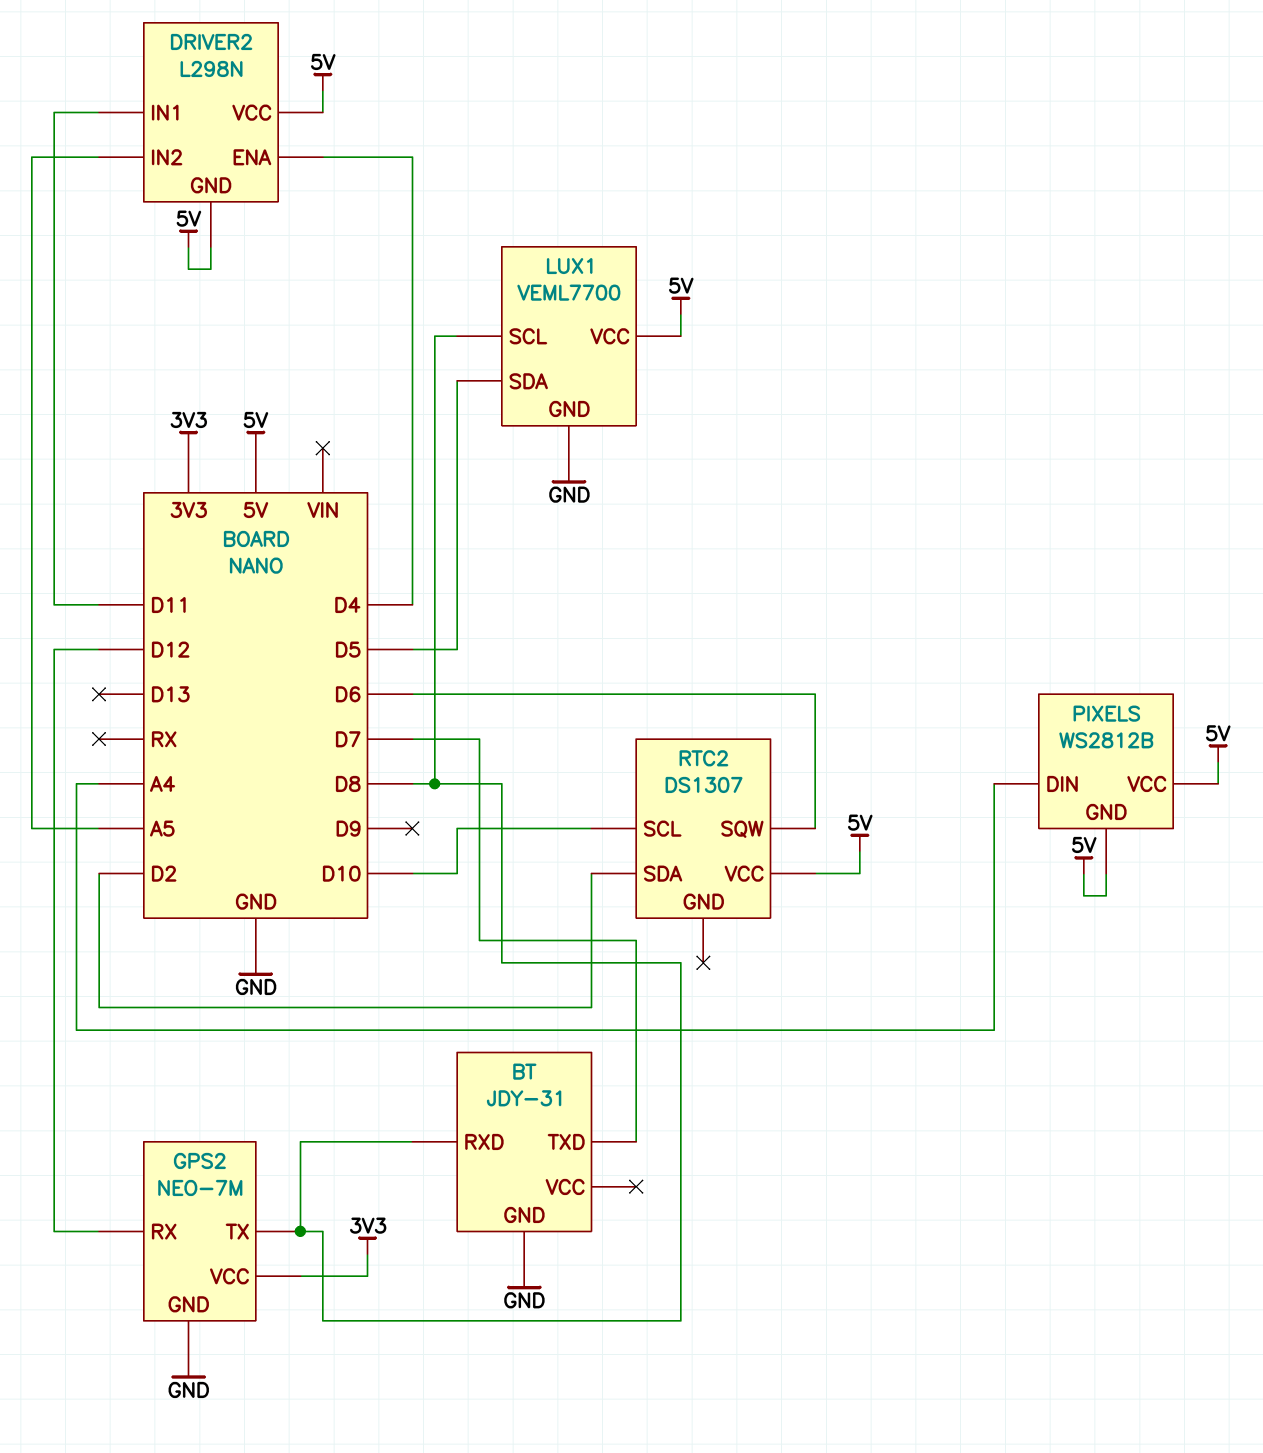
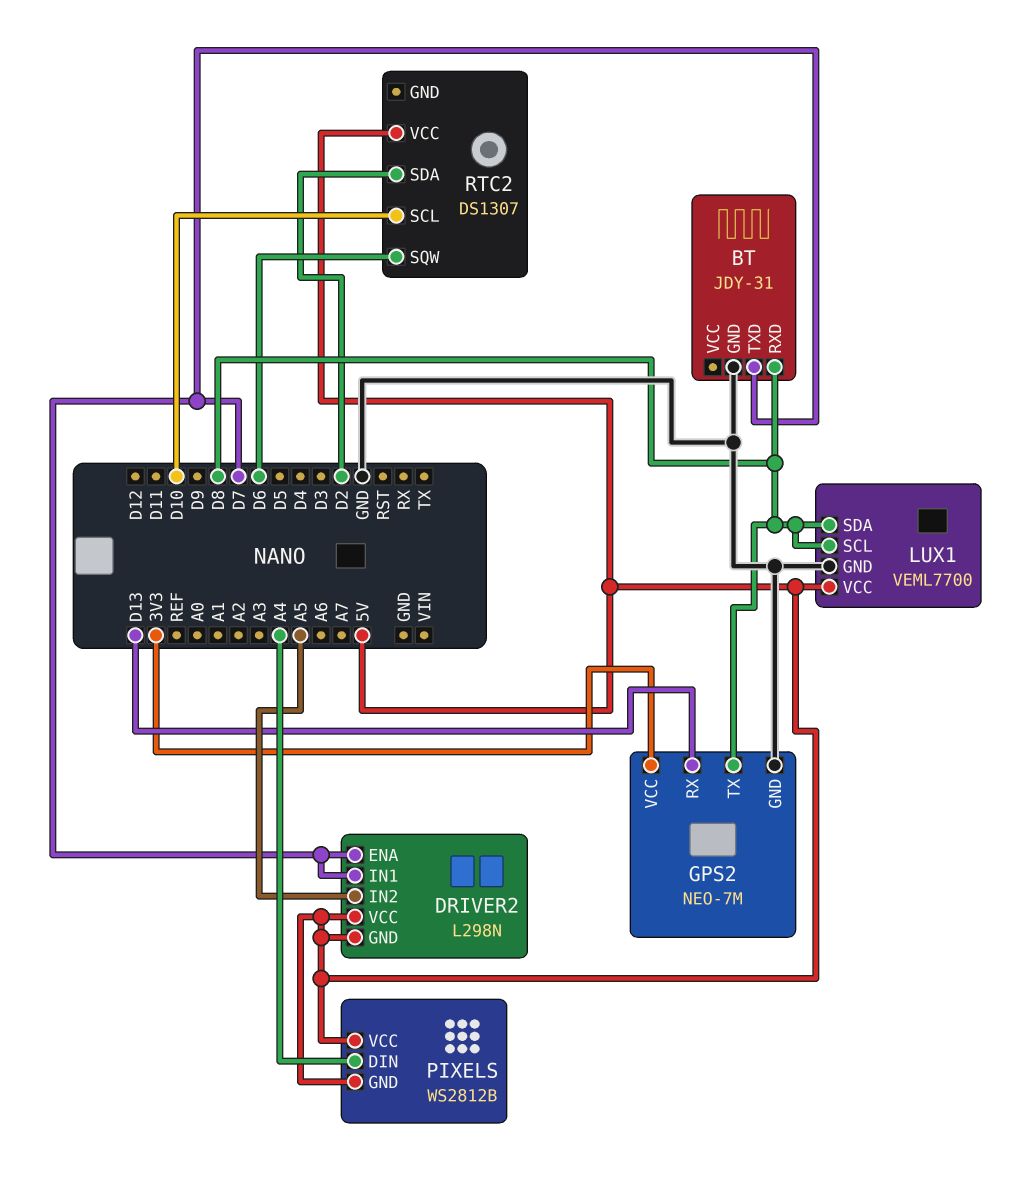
DRIVER2 pin ENA: D4 -> D7
DRIVER2 pin IN1: D11 -> D7
GPS2 pin RX: D12 -> D13
LUX1 pin SDA: D5 -> D8

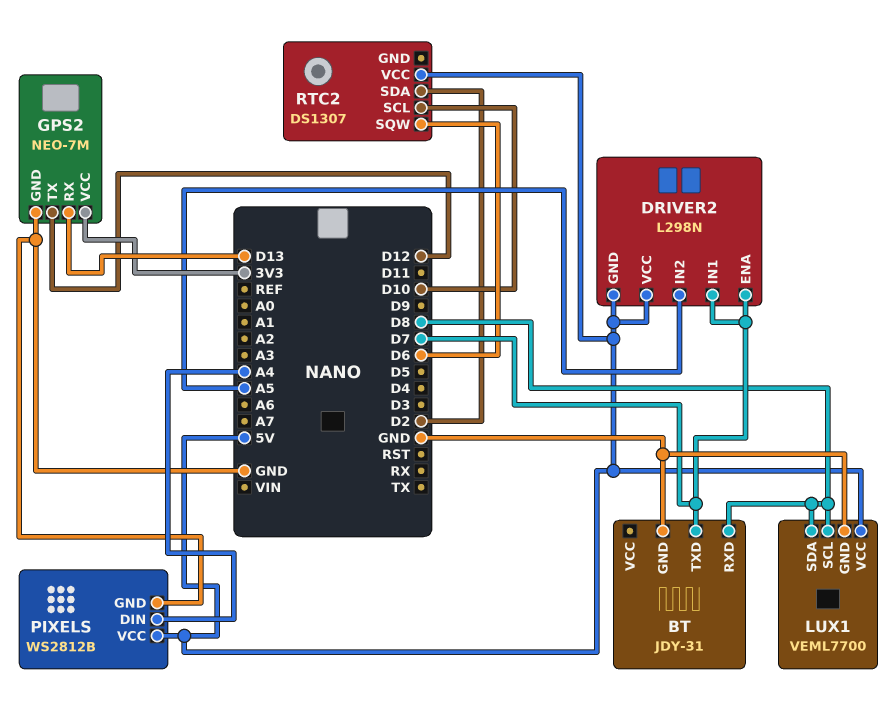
GPS2 pin TX: D8 -> D12
PIXELS pin GND: 5V -> GND

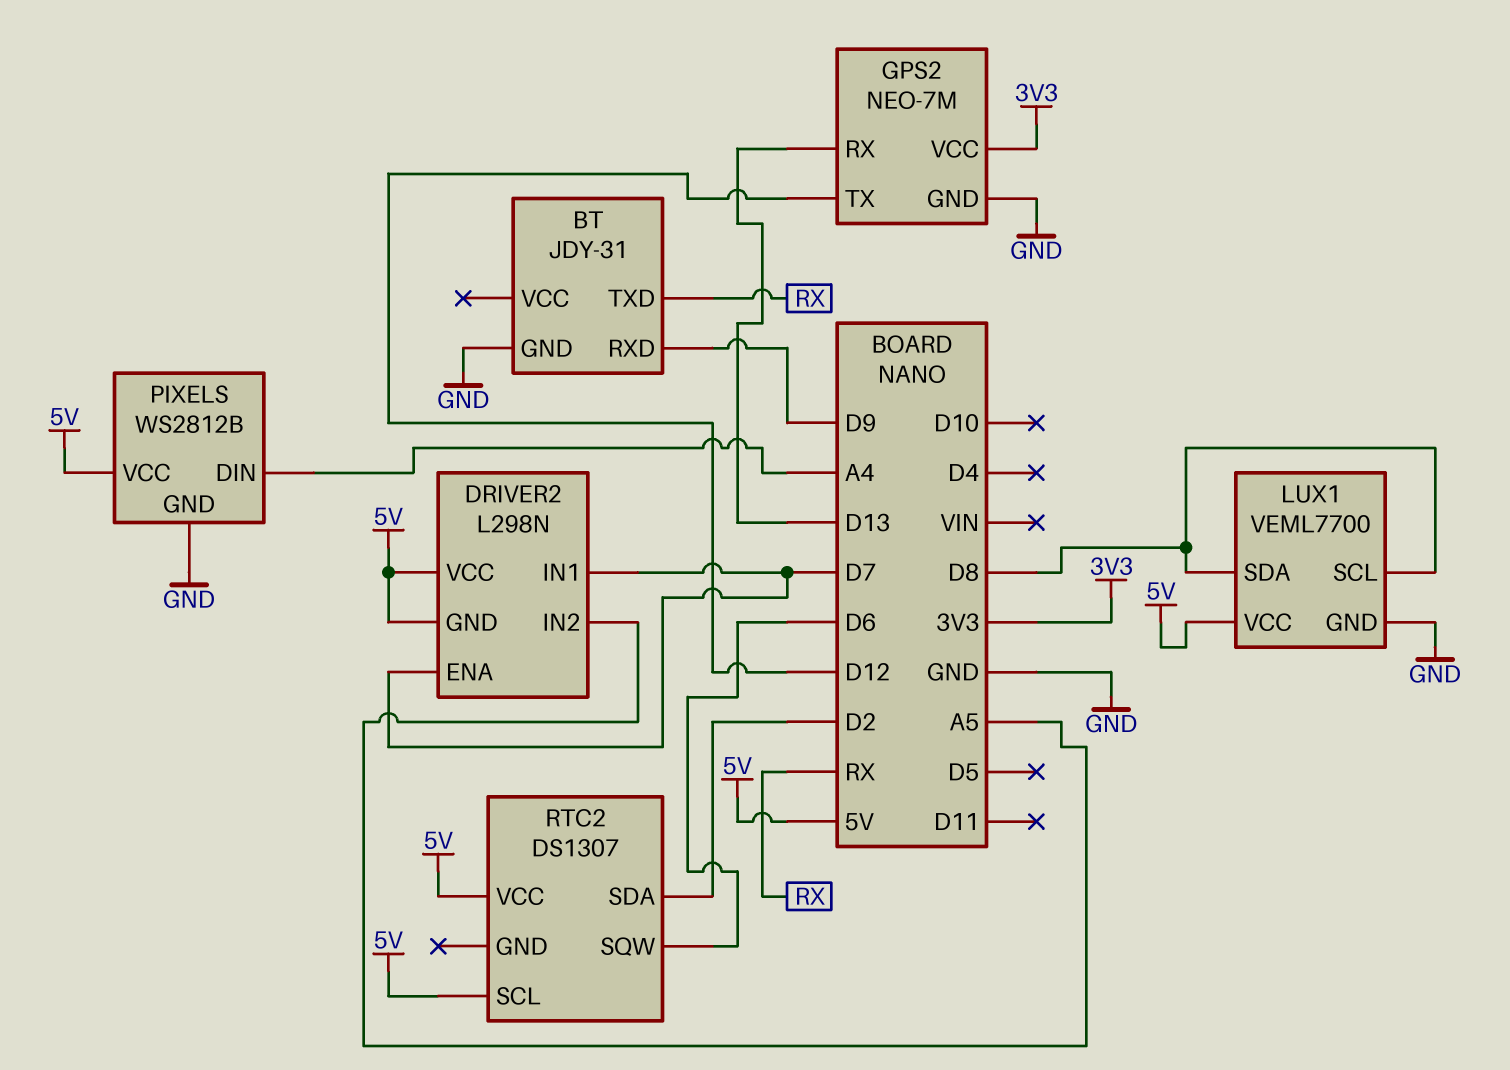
BT pin RXD: D8 -> D9
BT pin TXD: D7 -> RX
RTC2 pin SCL: D10 -> 5V

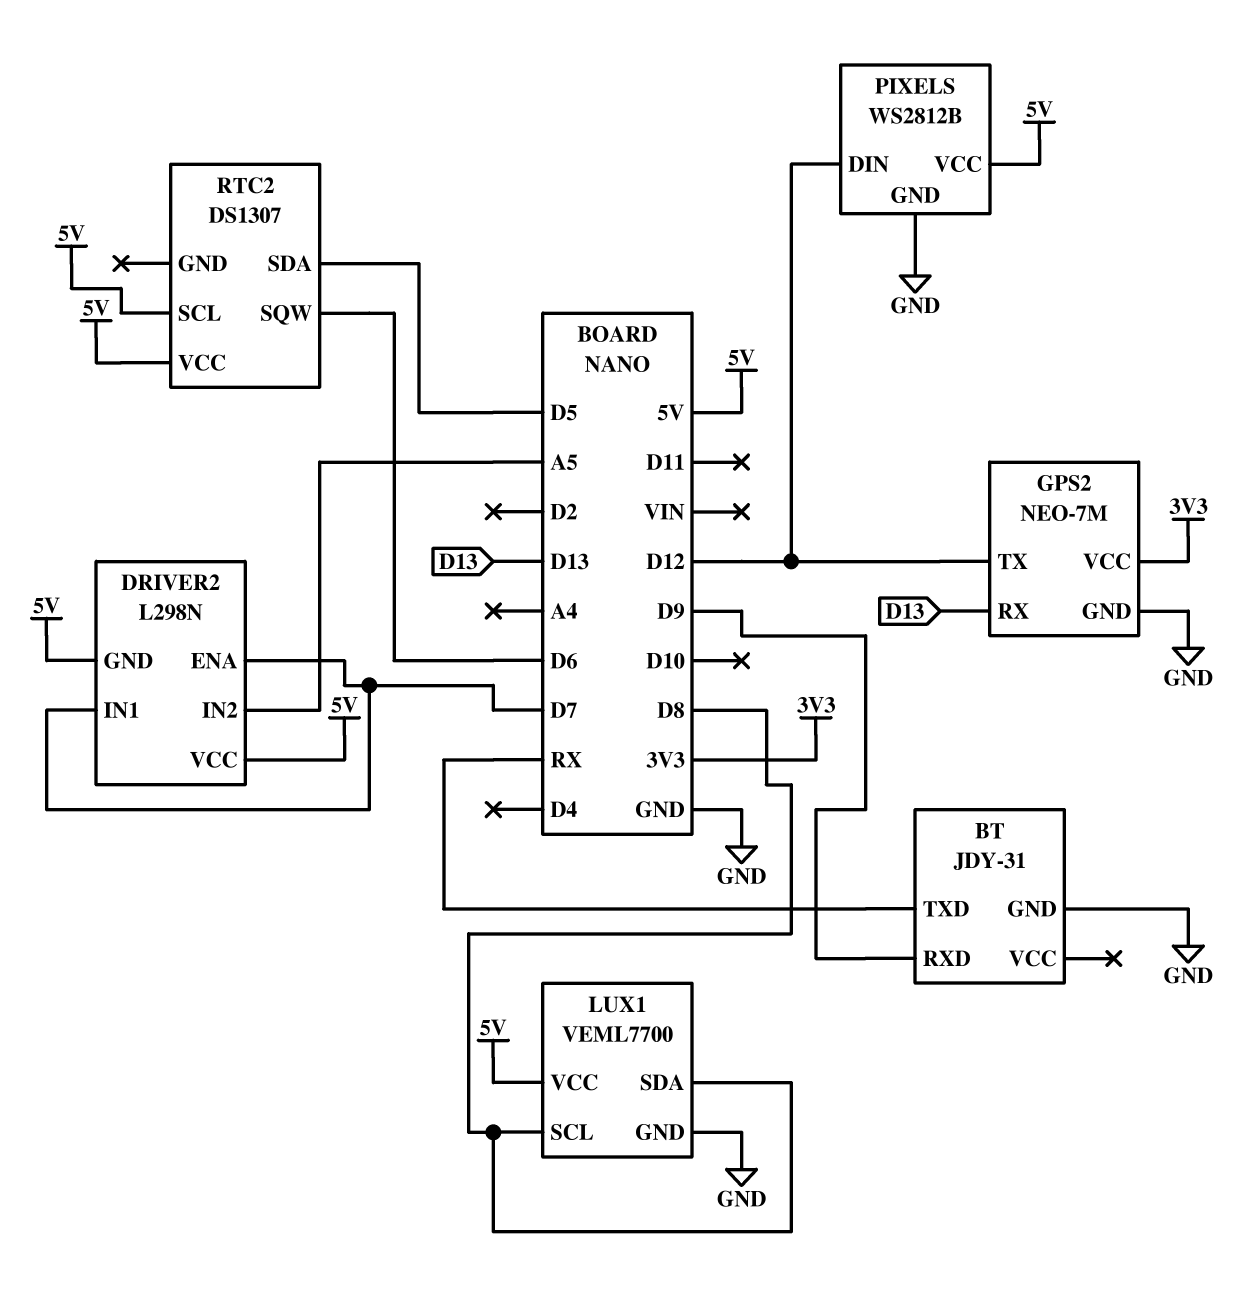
PIXELS pin DIN: A4 -> D12
RTC2 pin SDA: D2 -> D5

